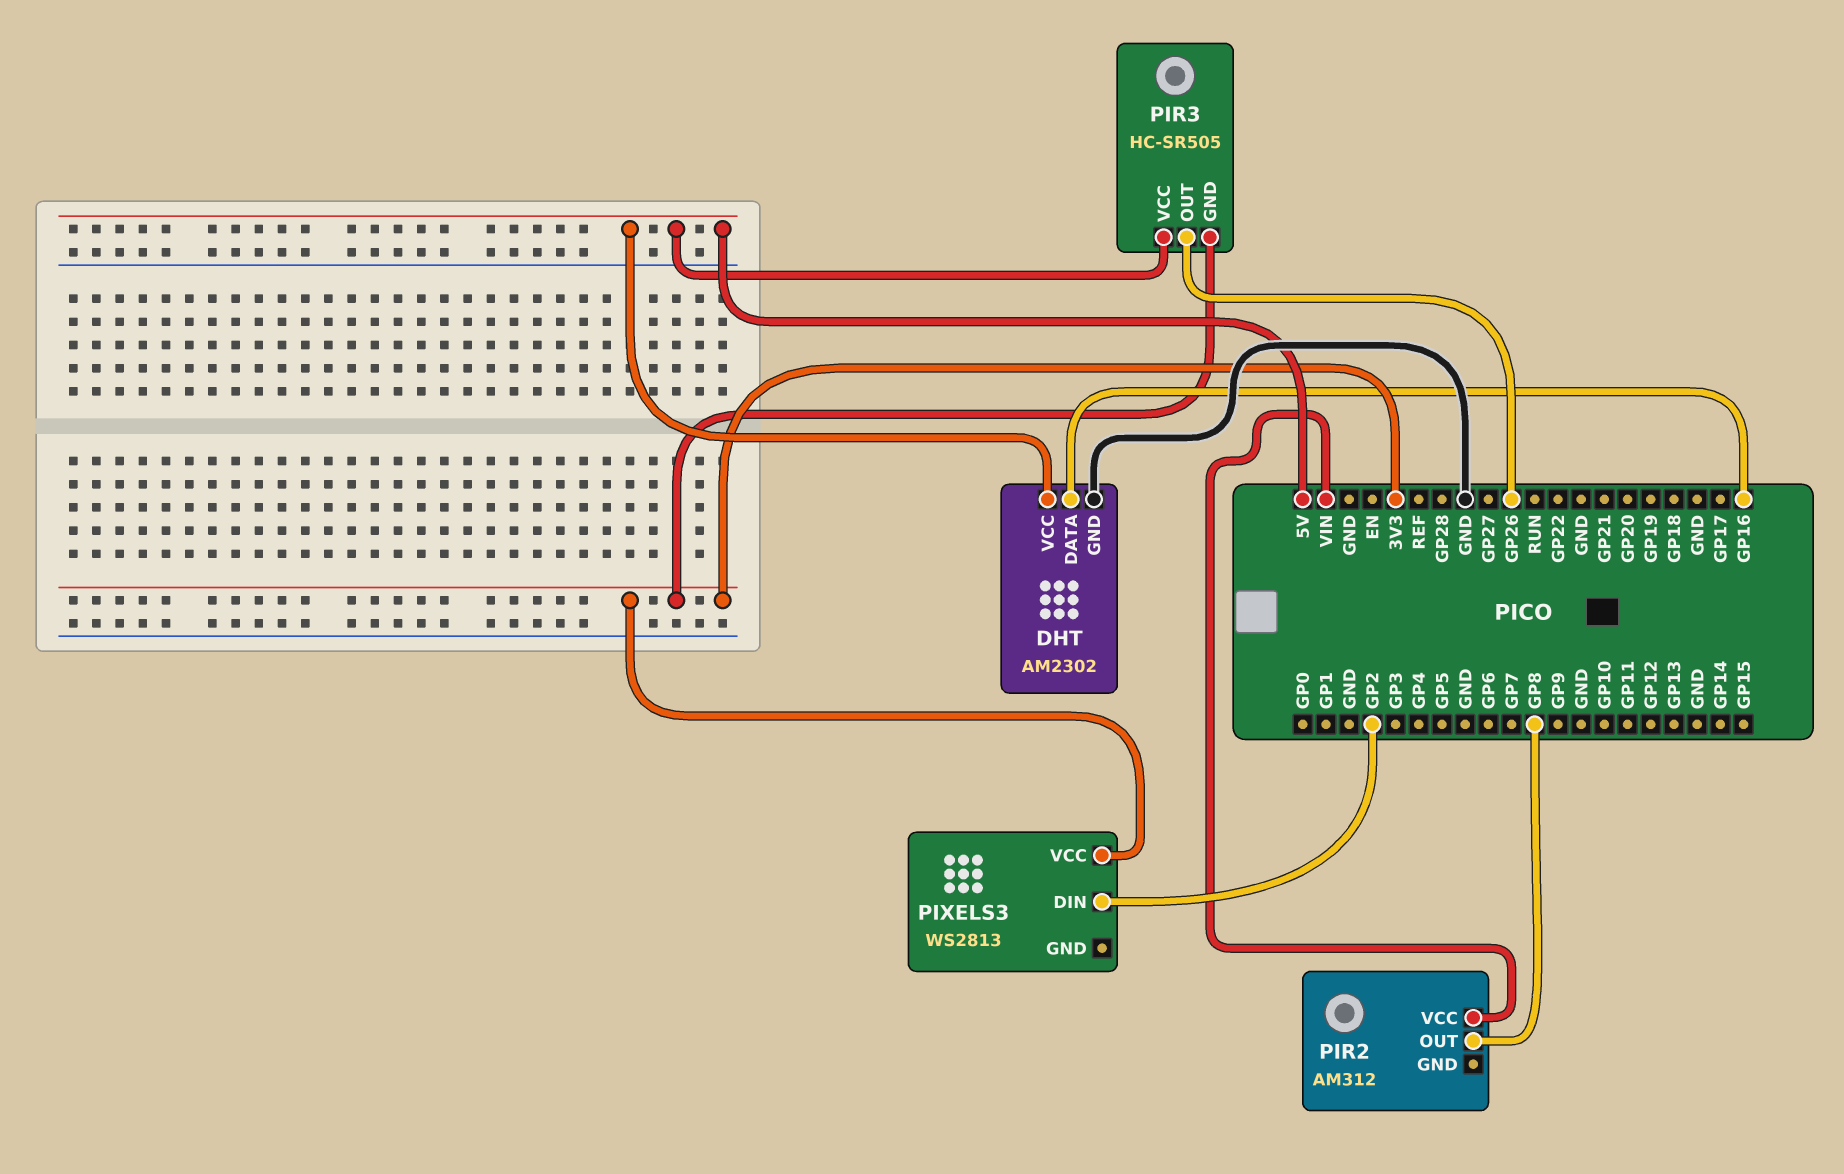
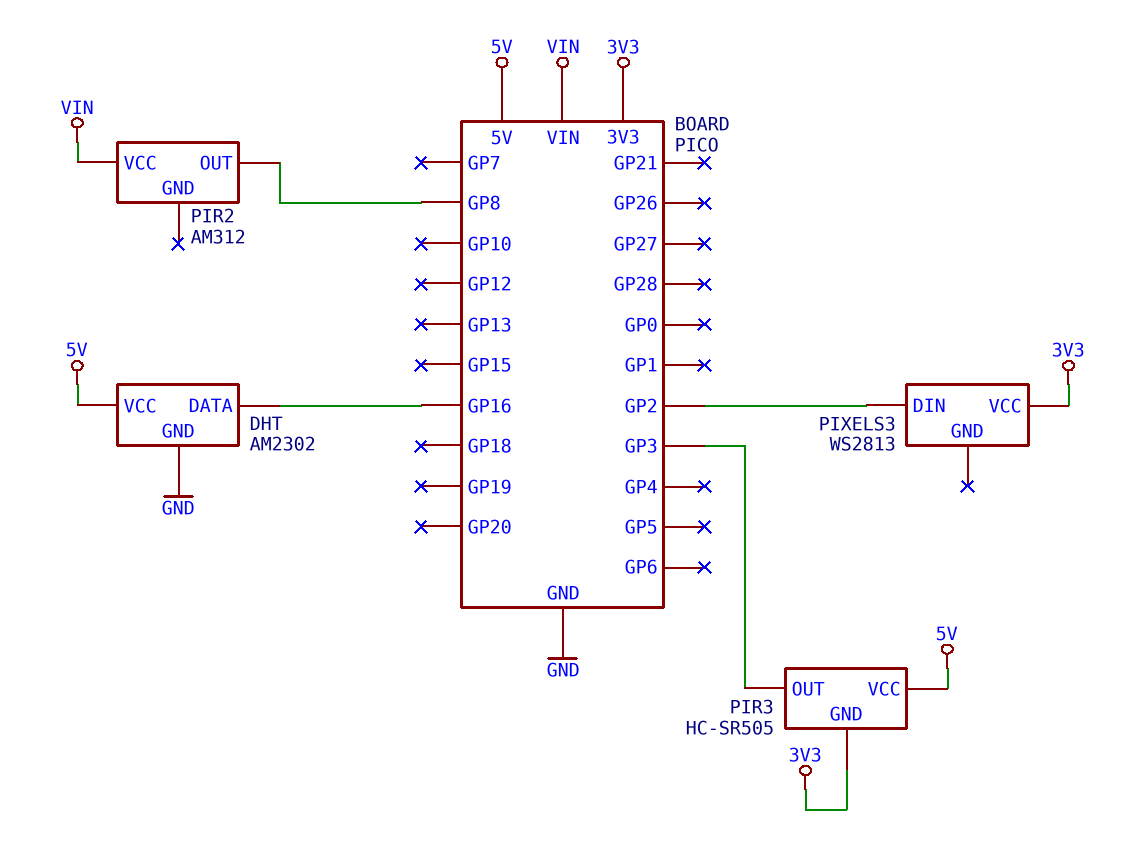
PIR3 pin OUT: GP26 -> GP3

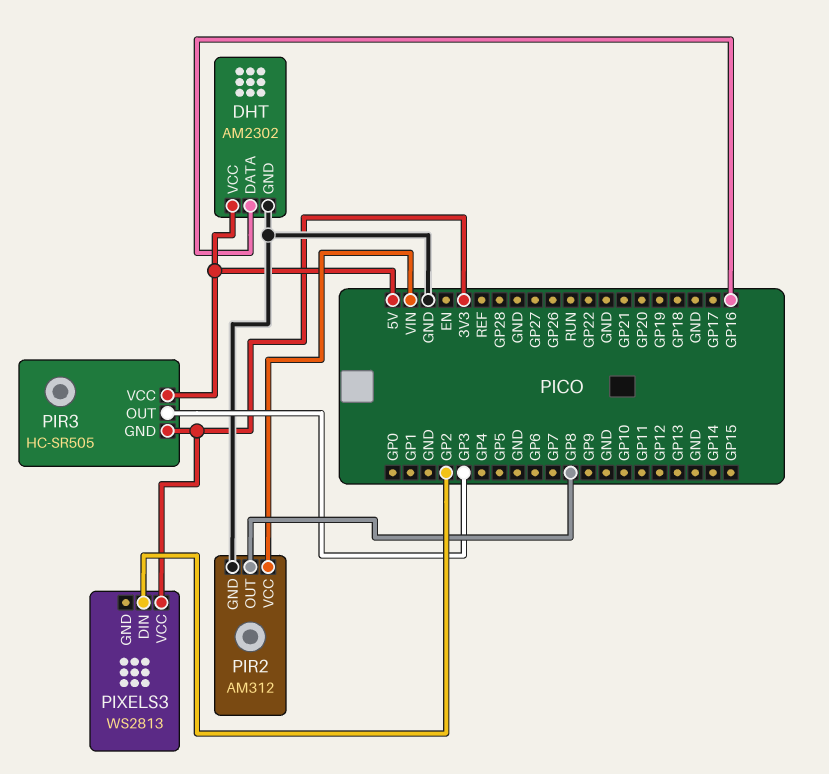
PIR2 pin GND: none -> GND

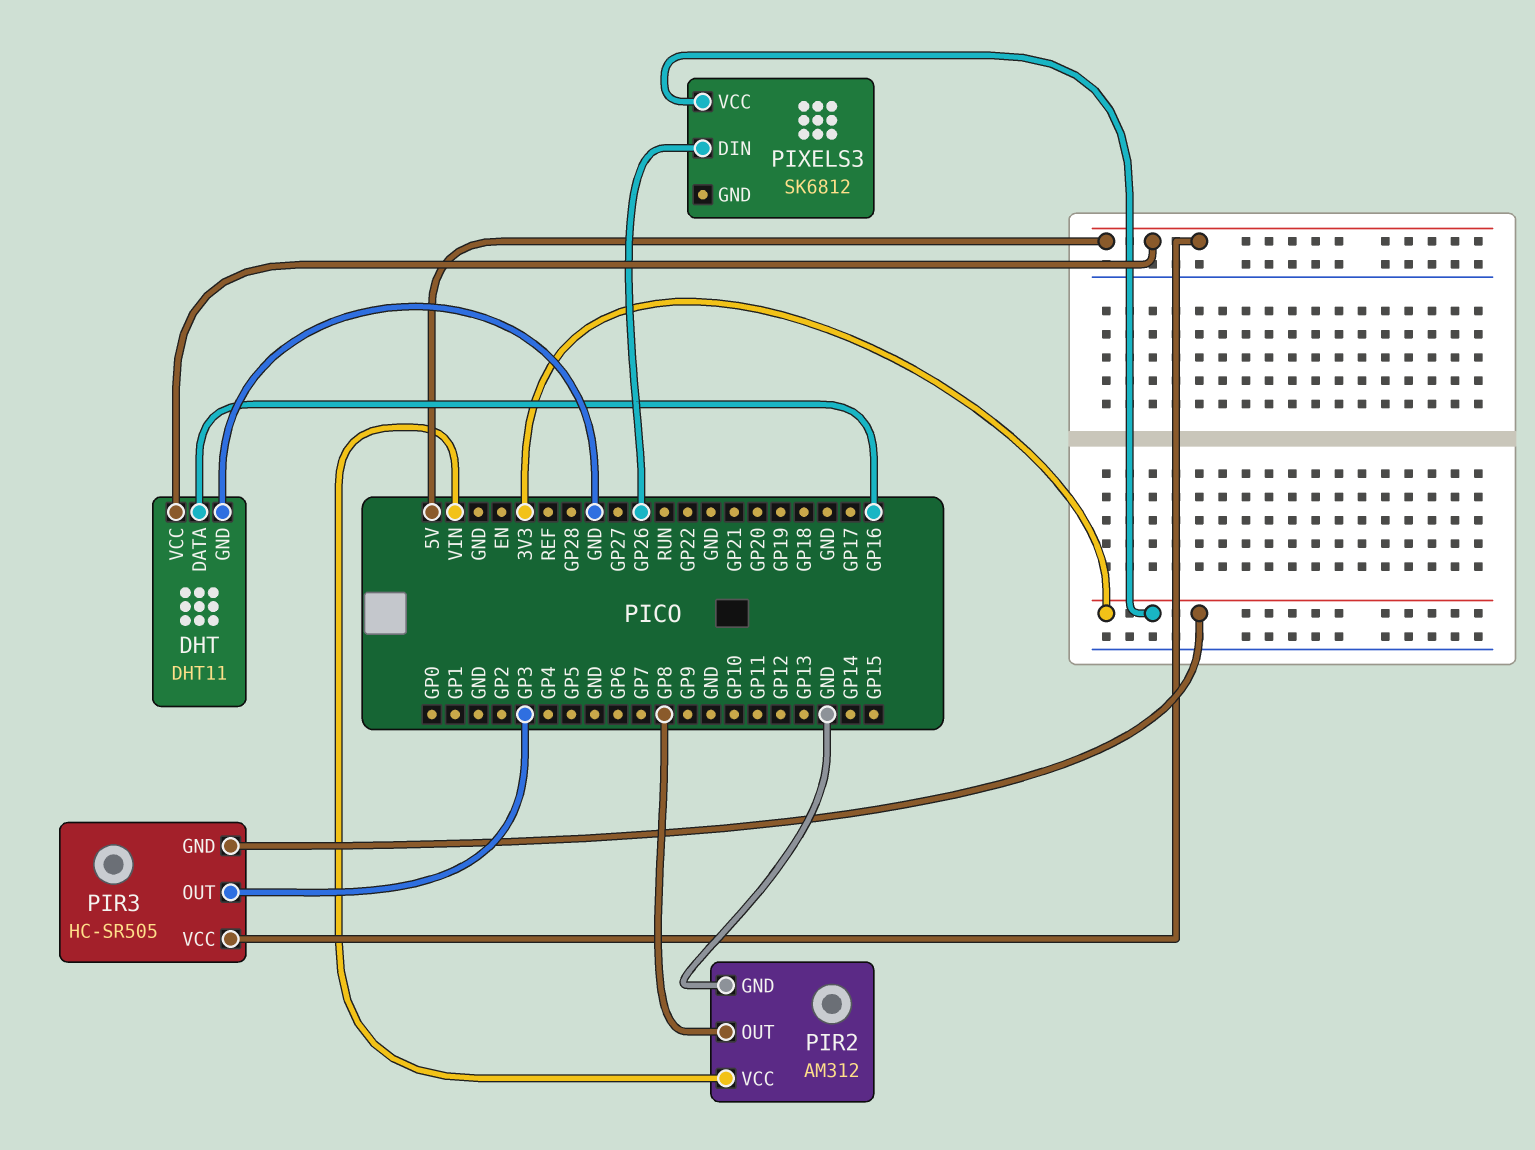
DHT: AM2302 -> DHT11
PIXELS3: WS2813 -> SK6812
PIXELS3 pin DIN: GP2 -> GP26

